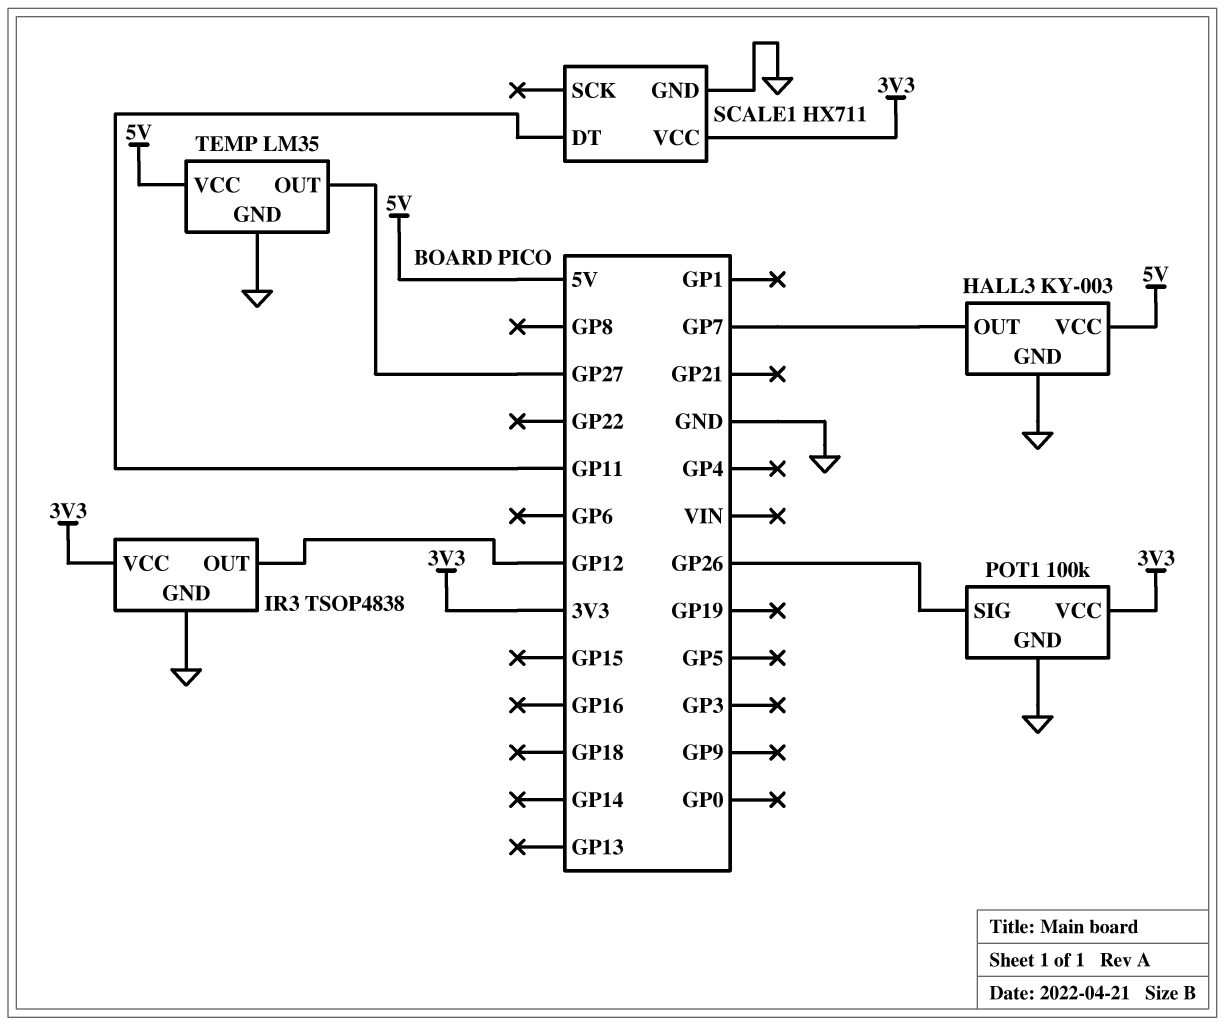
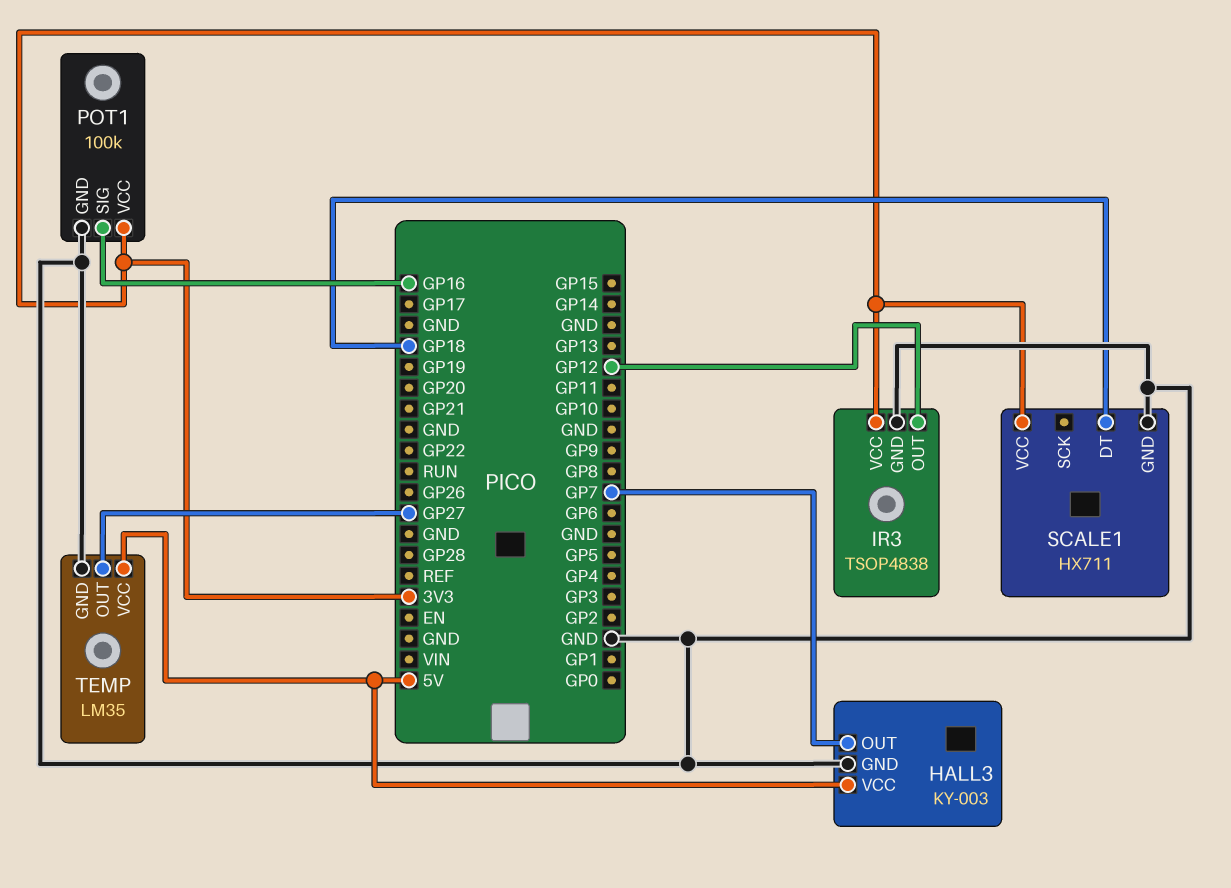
POT1 pin SIG: GP26 -> GP16
SCALE1 pin DT: GP11 -> GP18

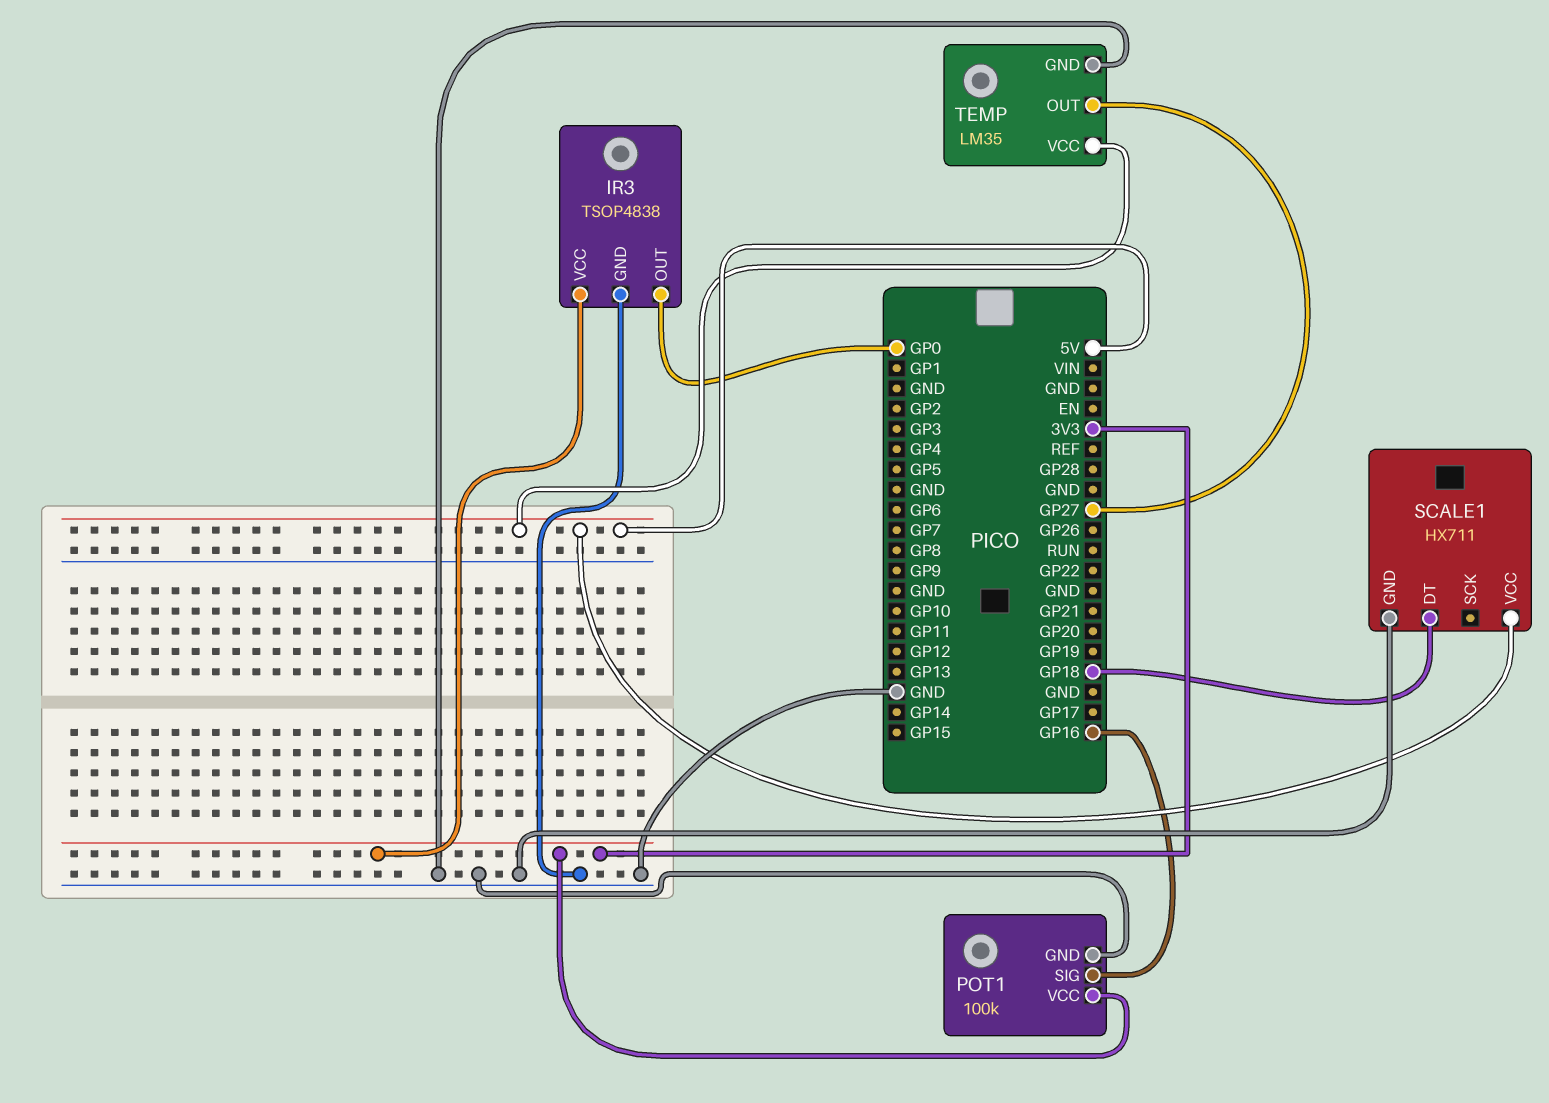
HALL3: KY-003 -> none
HALL3 pin GND: GND -> none
HALL3 pin OUT: GP7 -> none
HALL3 pin VCC: 5V -> none
IR3 pin OUT: GP12 -> GP0
SCALE1 pin VCC: 3V3 -> 5V

